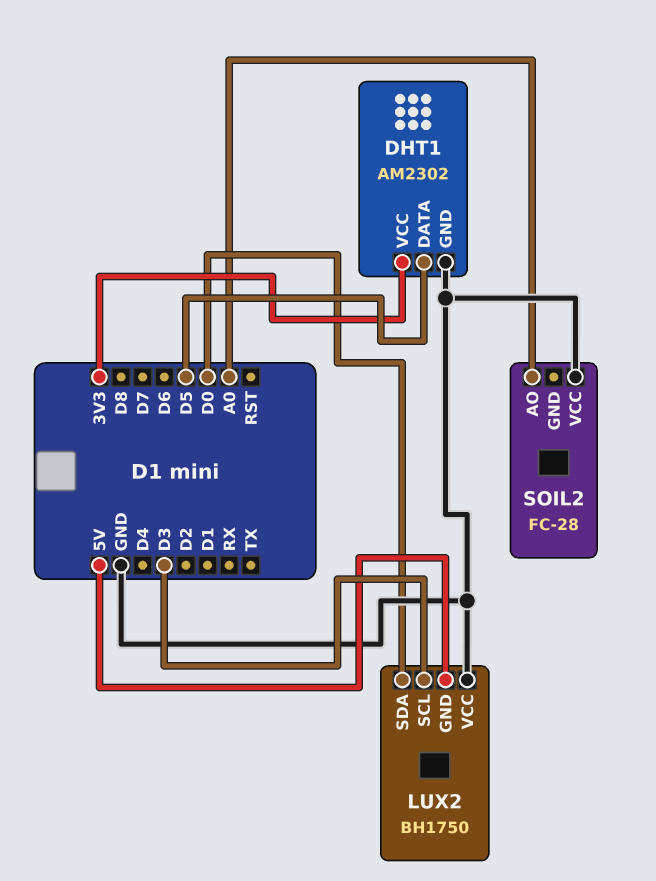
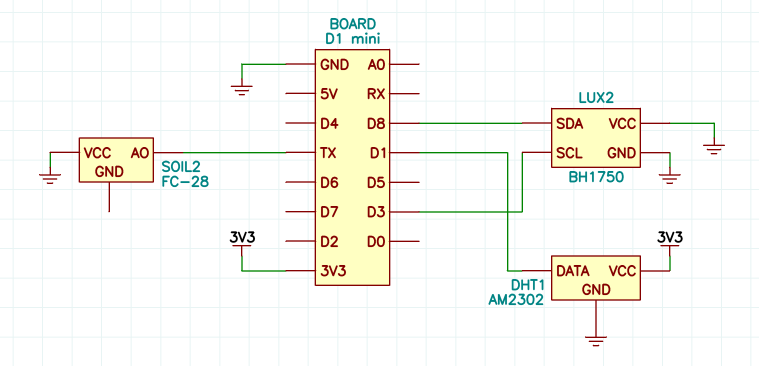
DHT1 pin DATA: D5 -> D1
LUX2 pin GND: 5V -> GND
LUX2 pin SDA: D0 -> D8
SOIL2 pin AO: A0 -> TX

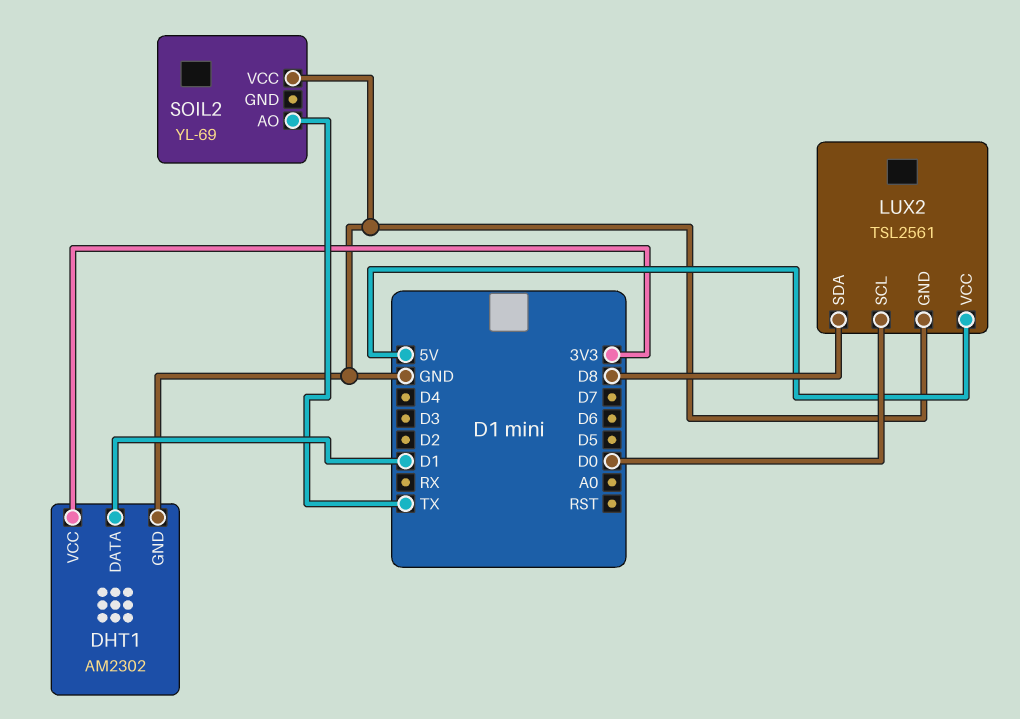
LUX2: BH1750 -> TSL2561
LUX2 pin SCL: D3 -> D0
LUX2 pin VCC: GND -> 5V
SOIL2: FC-28 -> YL-69

